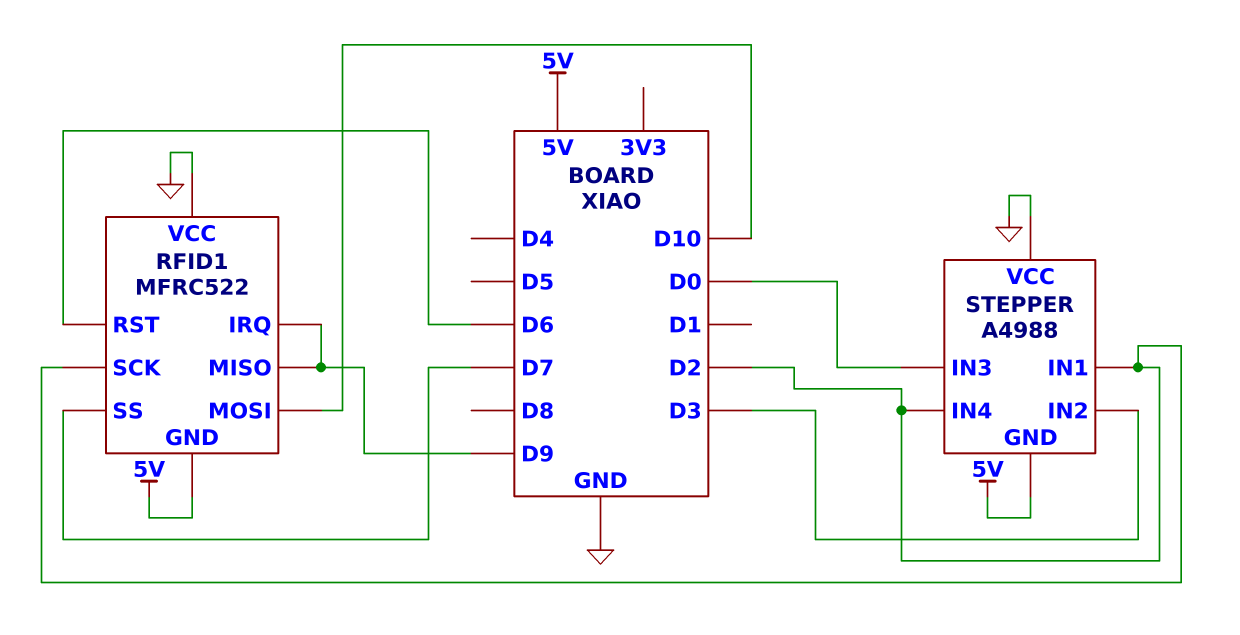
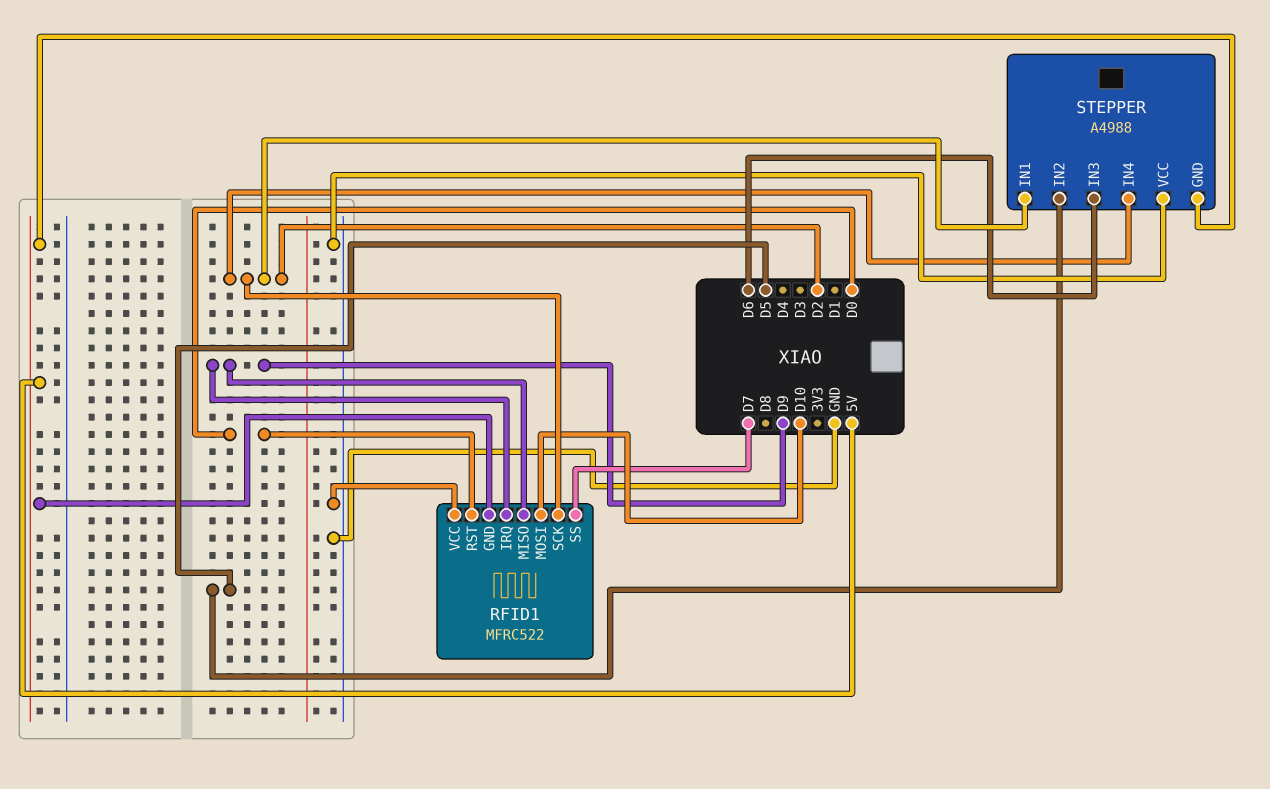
RFID1 pin RST: D6 -> D0
STEPPER pin IN2: D3 -> D5
STEPPER pin IN3: D0 -> D6

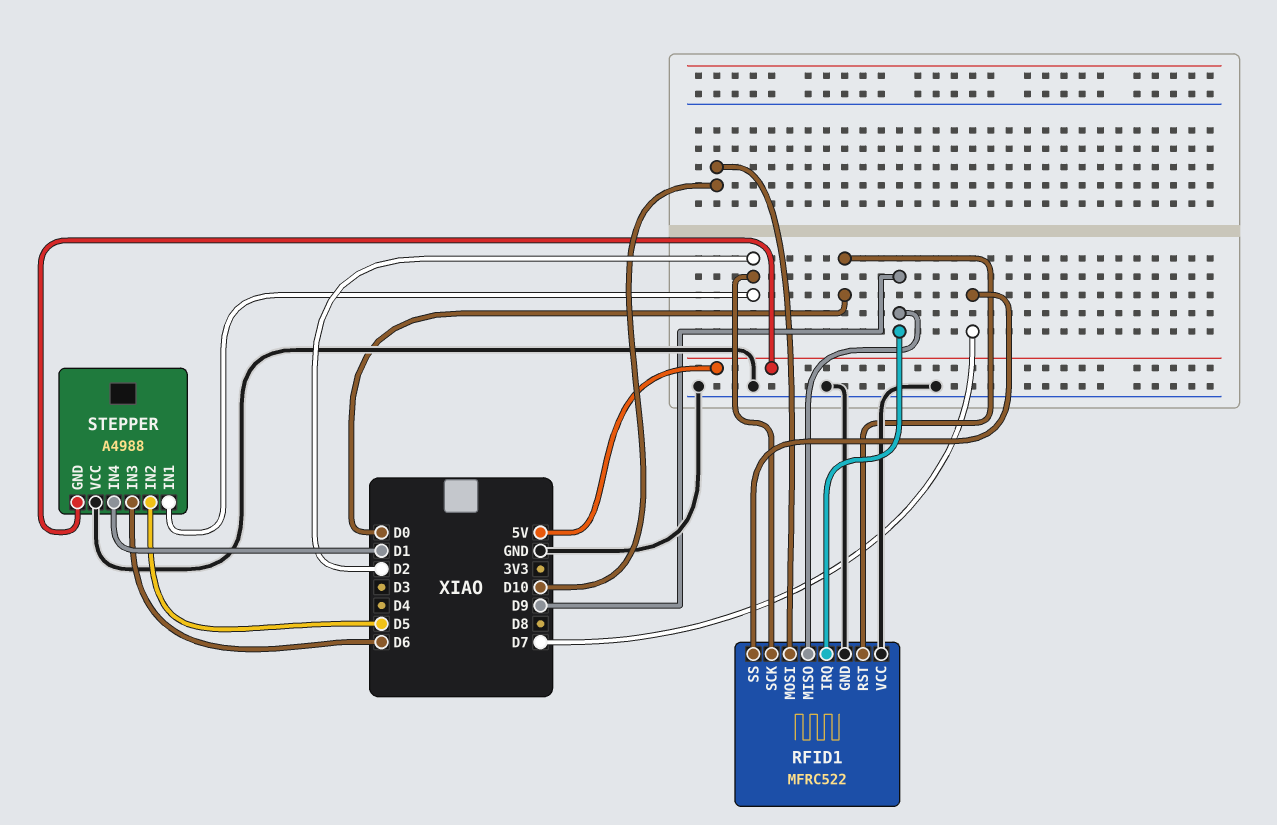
RFID1 pin GND: 5V -> GND
STEPPER pin IN4: D2 -> D1

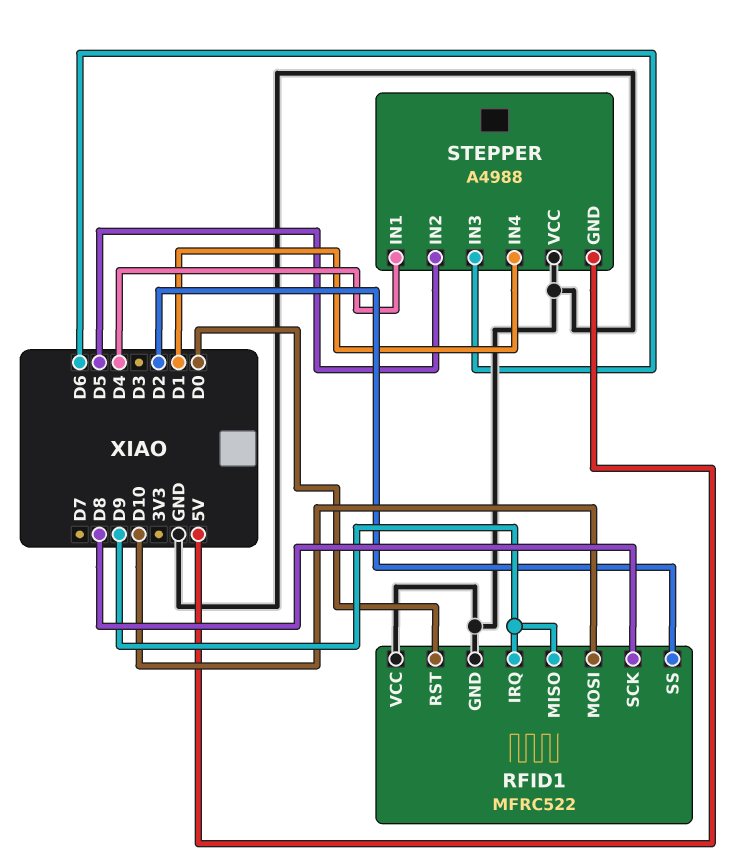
RFID1 pin SCK: D2 -> D8
RFID1 pin SS: D7 -> D2
STEPPER pin IN1: D2 -> D4

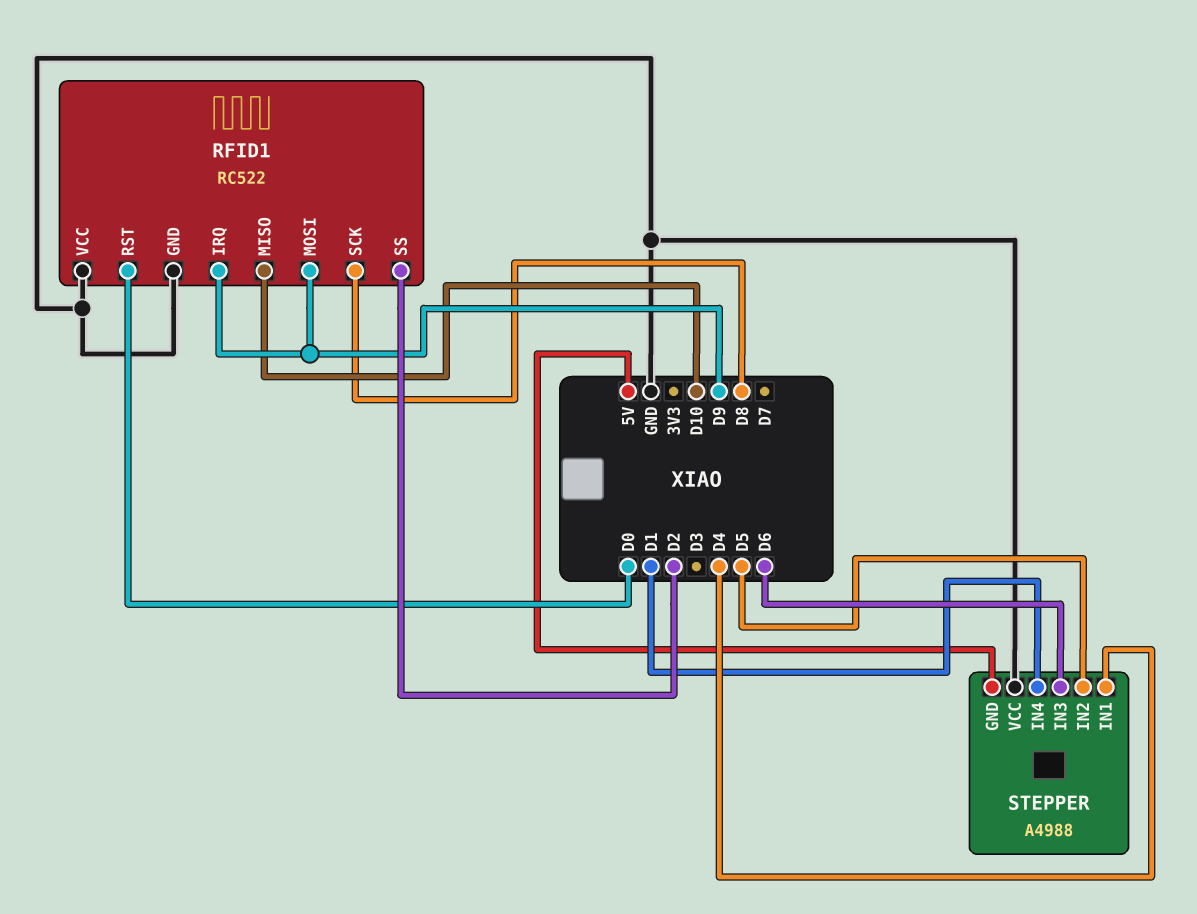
RFID1: MFRC522 -> RC522
RFID1 pin MISO: D9 -> D10
RFID1 pin MOSI: D10 -> D9

